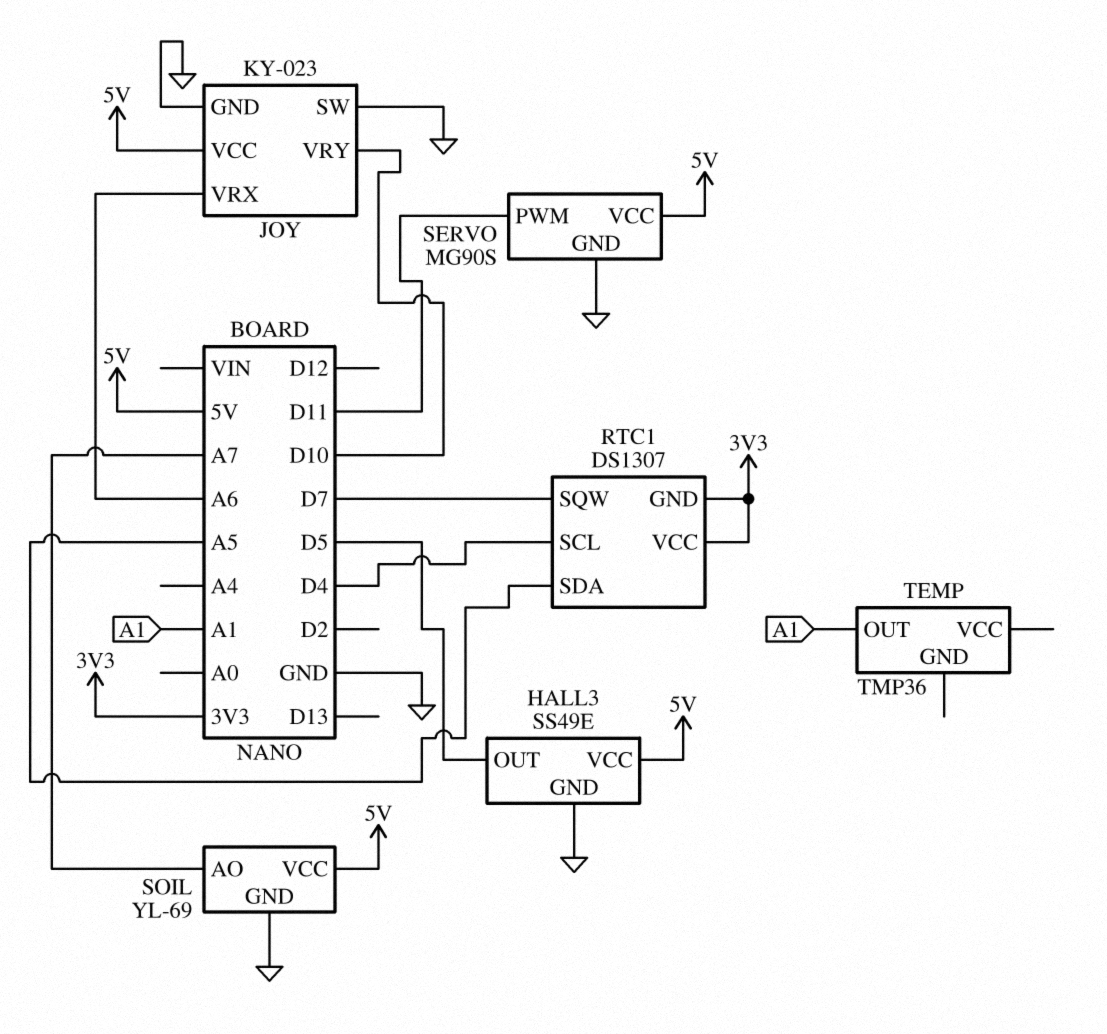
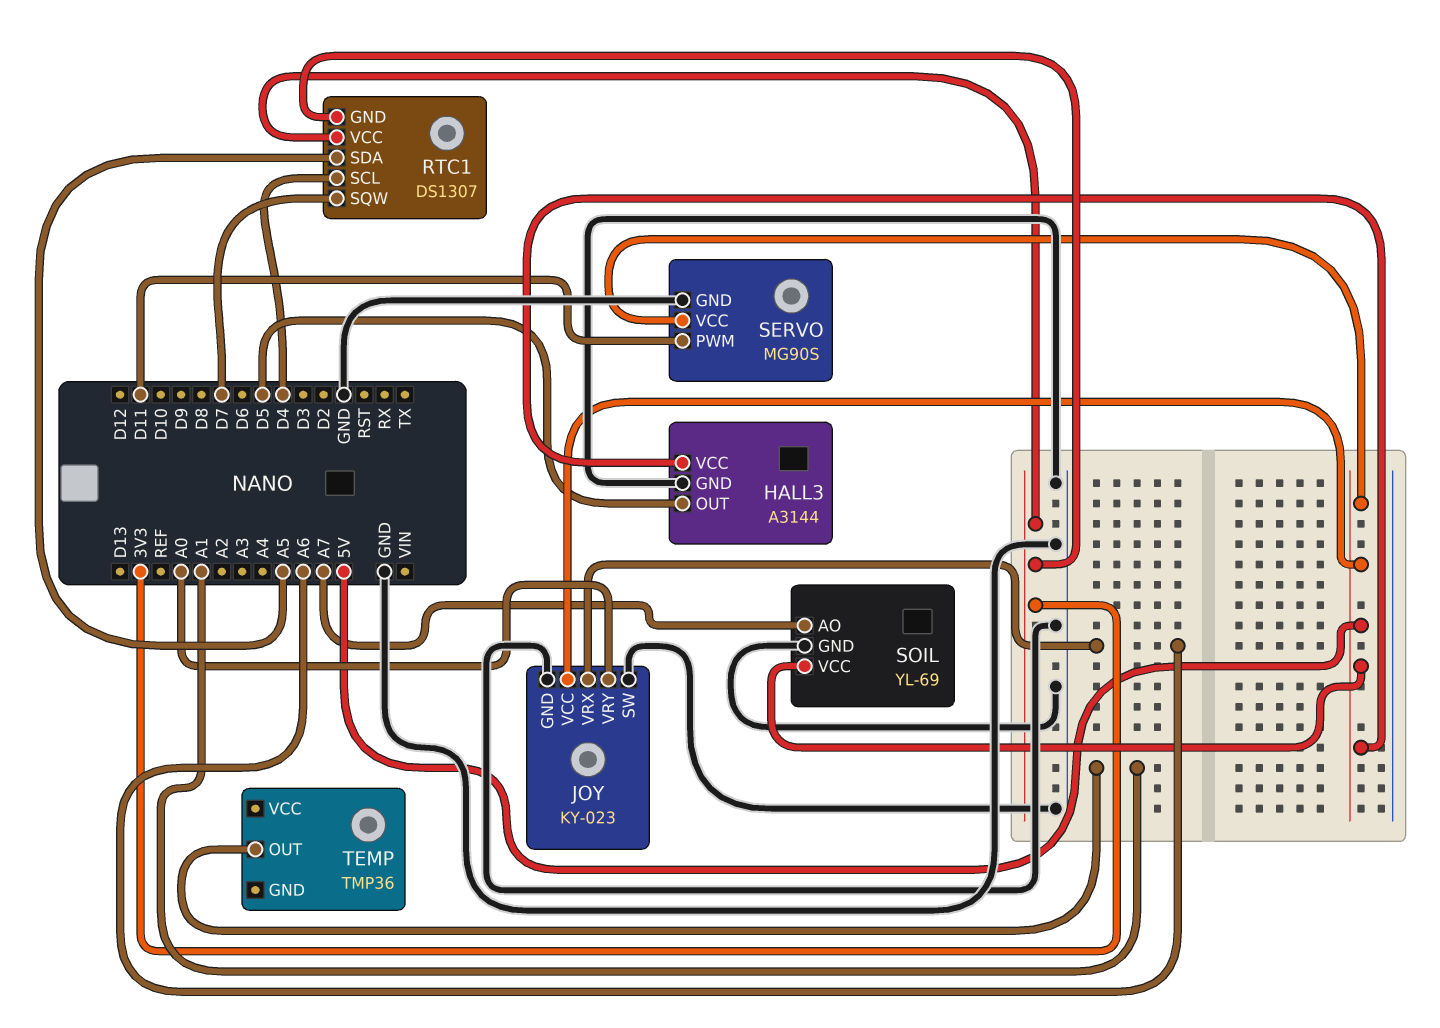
HALL3: SS49E -> A3144
JOY pin VRY: D10 -> A0

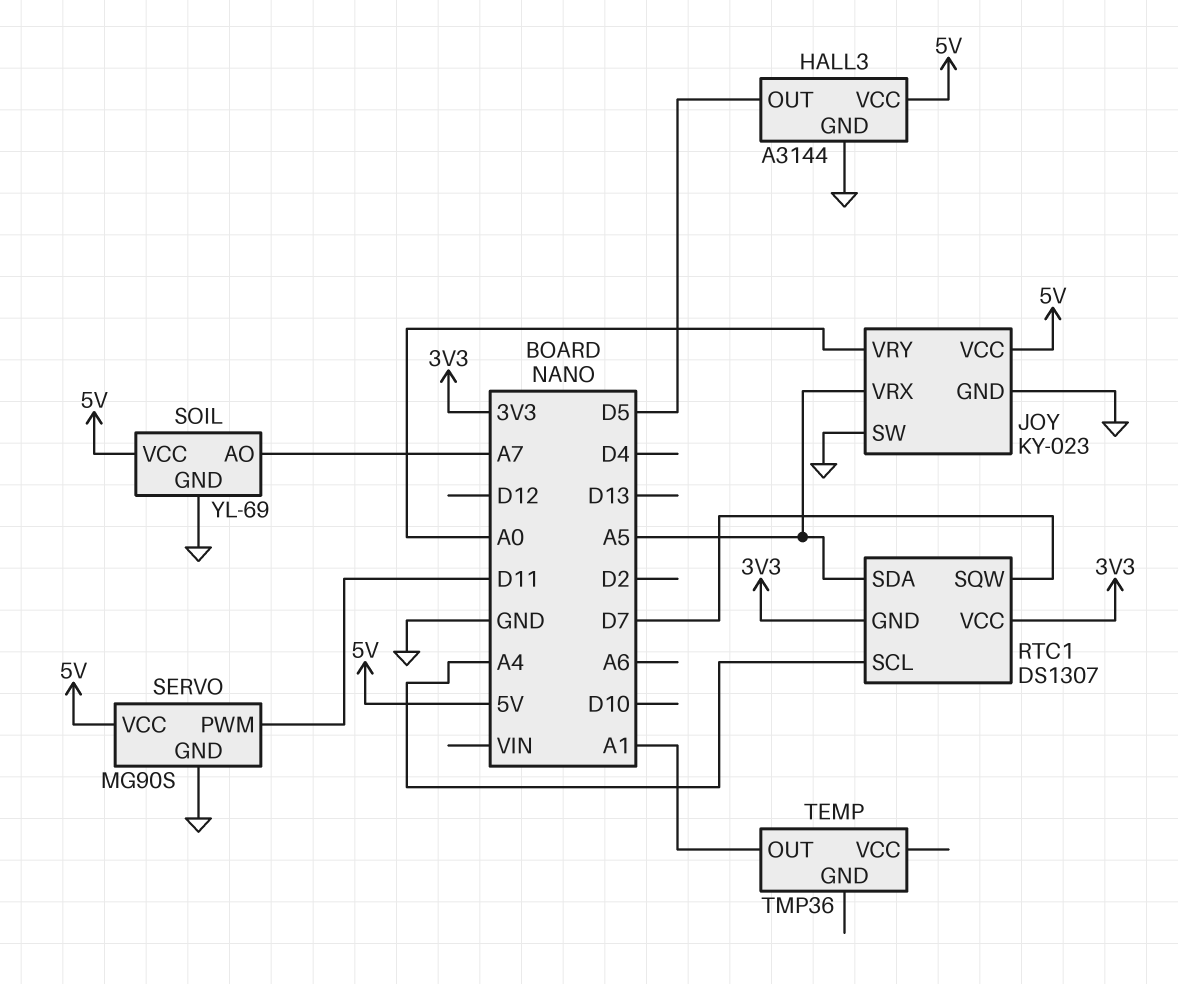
JOY pin VRX: A6 -> A5
RTC1 pin SCL: D4 -> A4

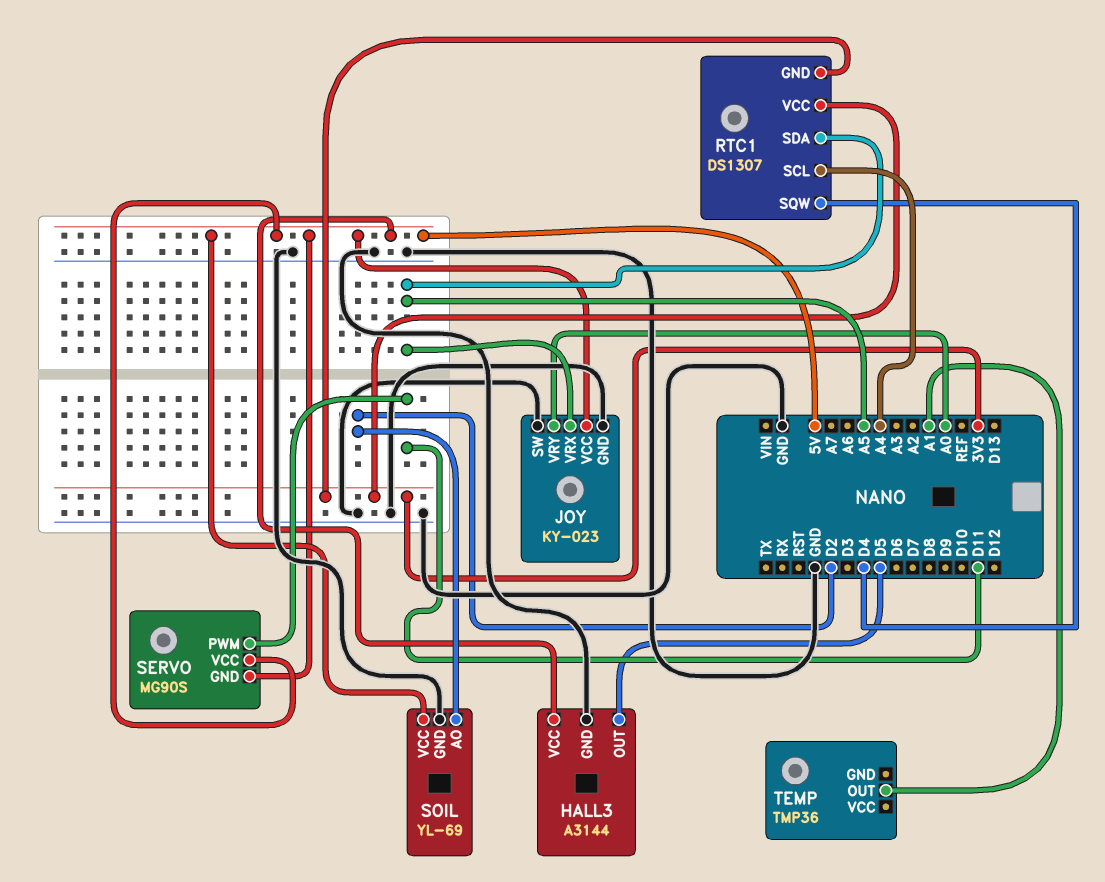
RTC1 pin SQW: D7 -> D4
SERVO pin GND: GND -> 5V
SOIL pin AO: A7 -> D2

